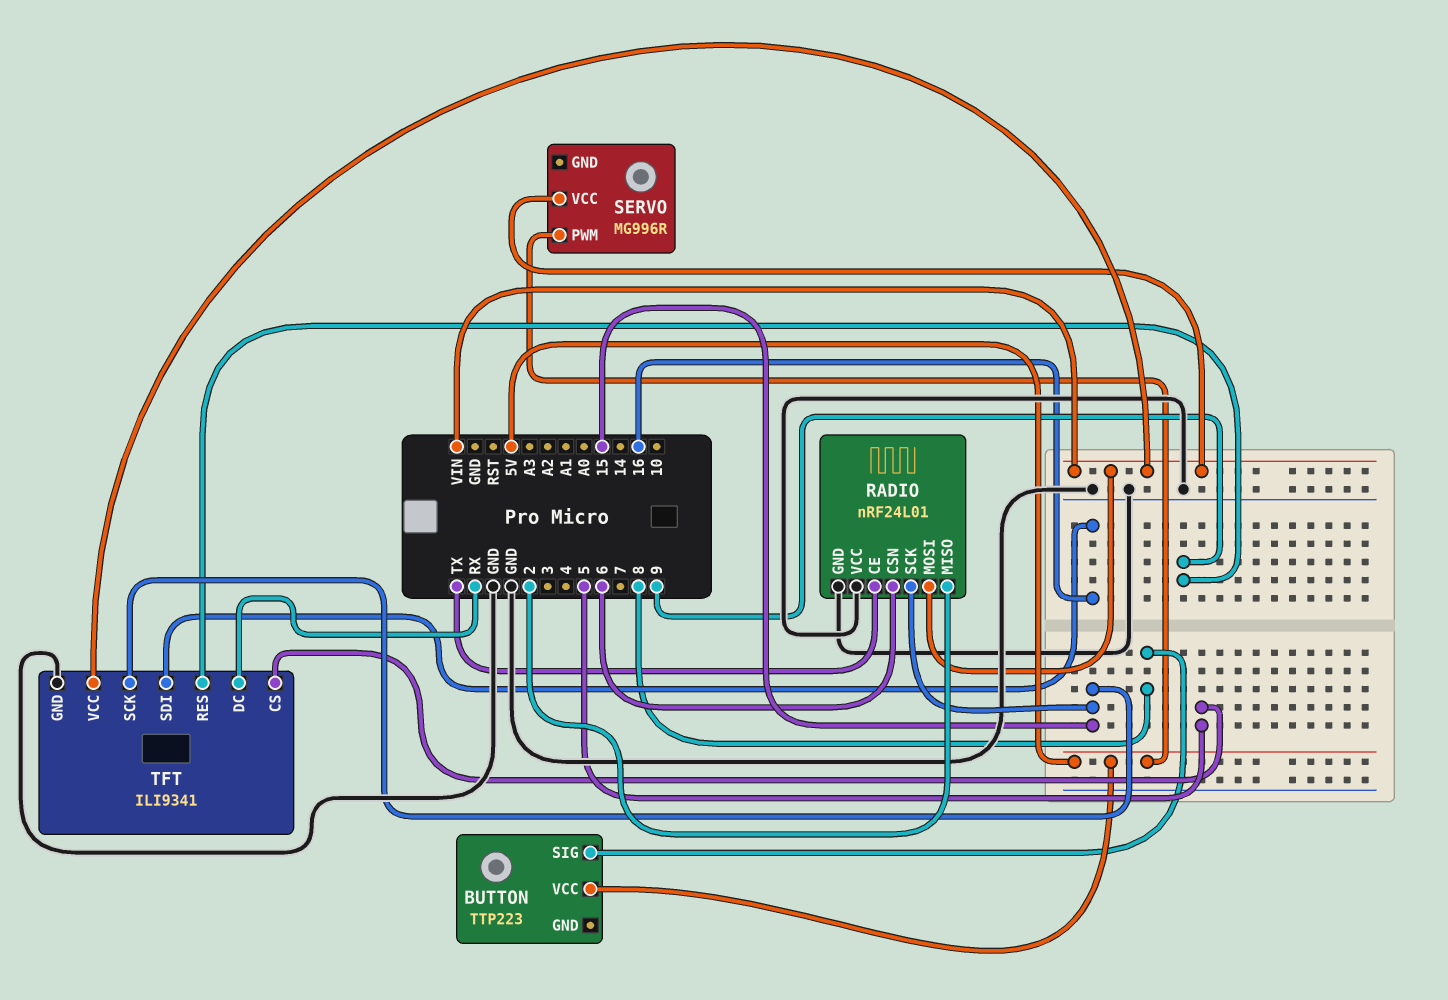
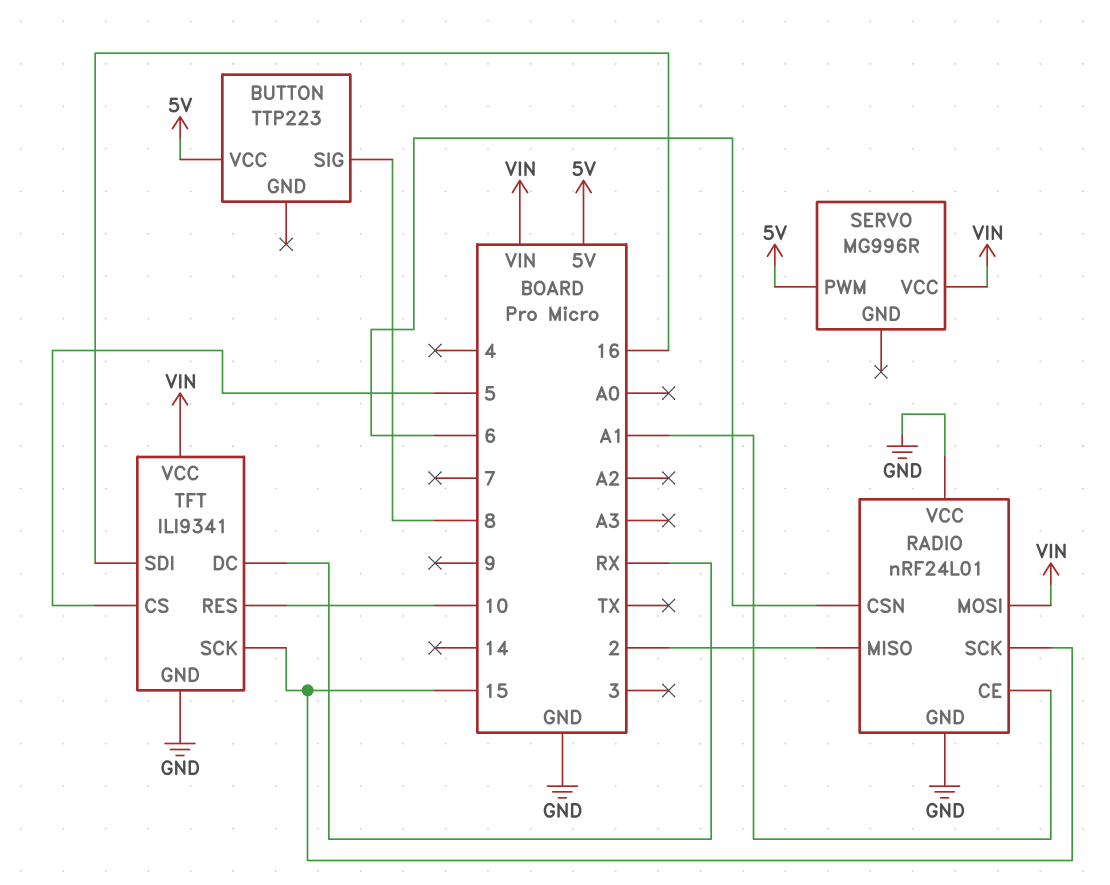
RADIO pin CE: TX -> A1
TFT pin RES: 9 -> 10

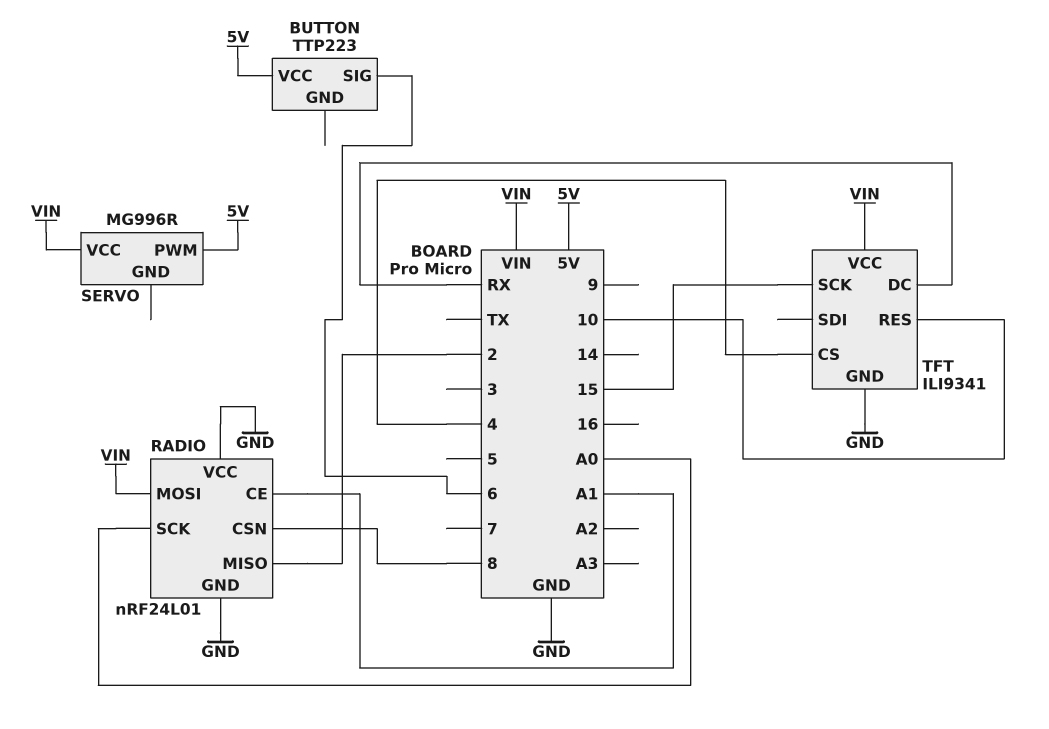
BUTTON pin SIG: 8 -> 6
RADIO pin CSN: 6 -> 8
RADIO pin SCK: 15 -> A0
TFT pin CS: 5 -> 4
TFT pin SDI: 16 -> none

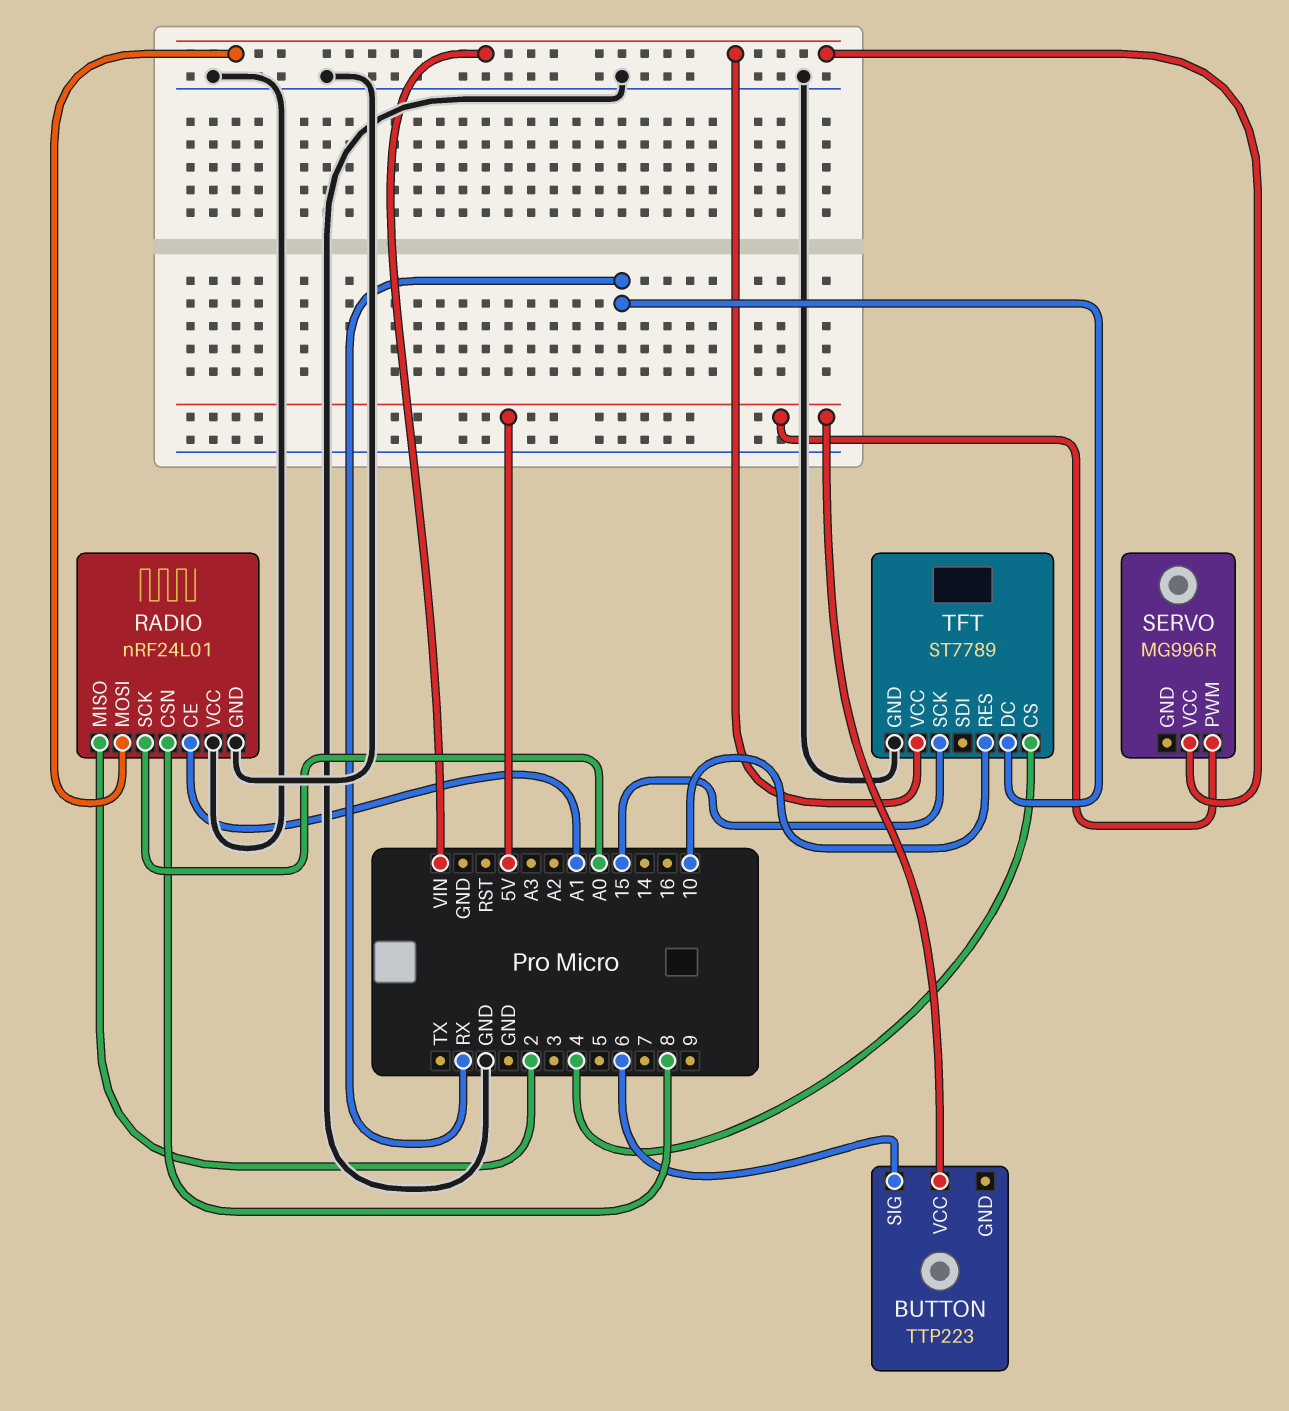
TFT: ILI9341 -> ST7789

